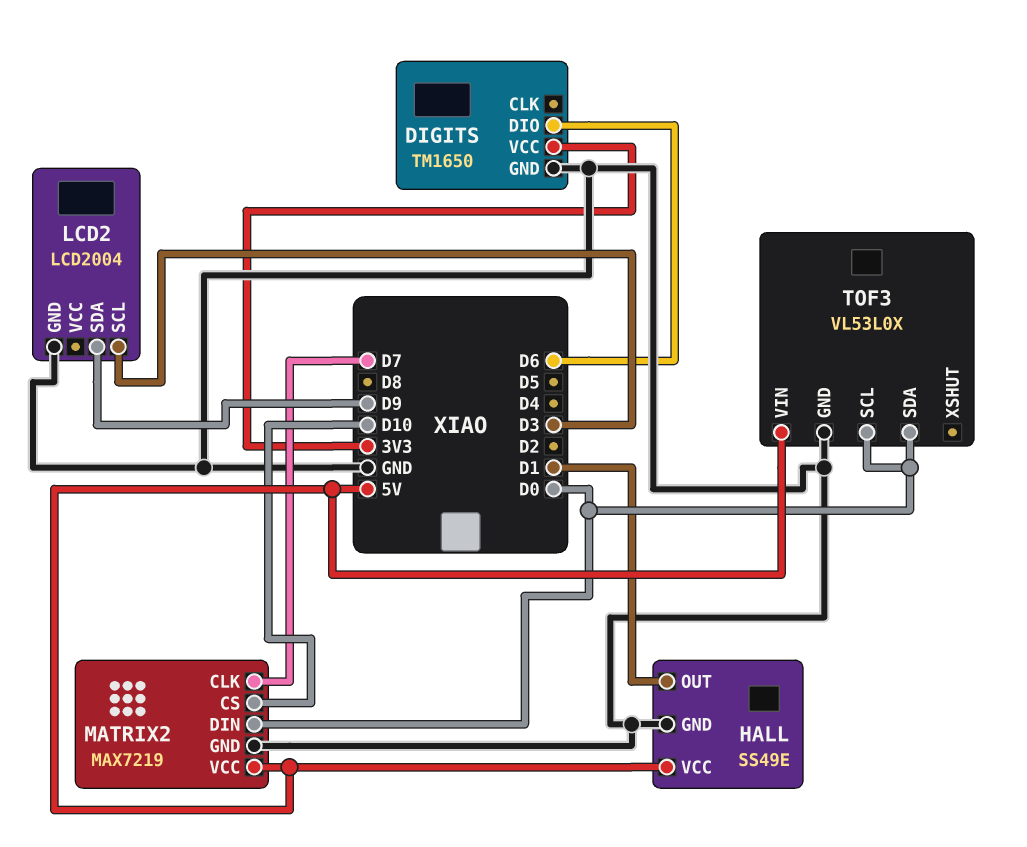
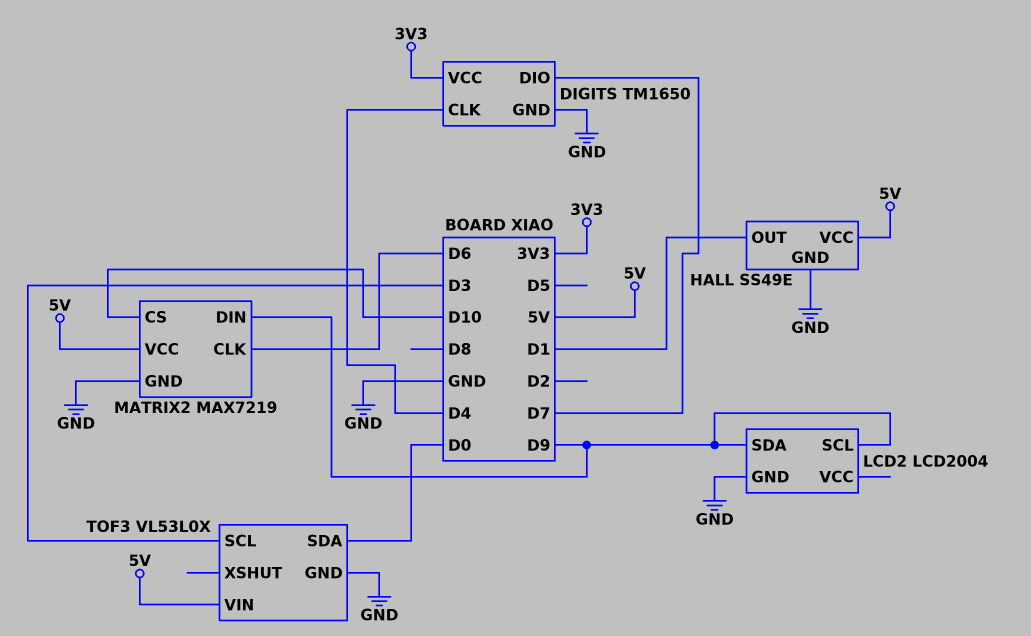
DIGITS pin CLK: none -> D4
DIGITS pin DIO: D6 -> D7
LCD2 pin SCL: D3 -> D9
MATRIX2 pin CLK: D7 -> D6
MATRIX2 pin DIN: D0 -> D9
TOF3 pin SCL: D0 -> D3

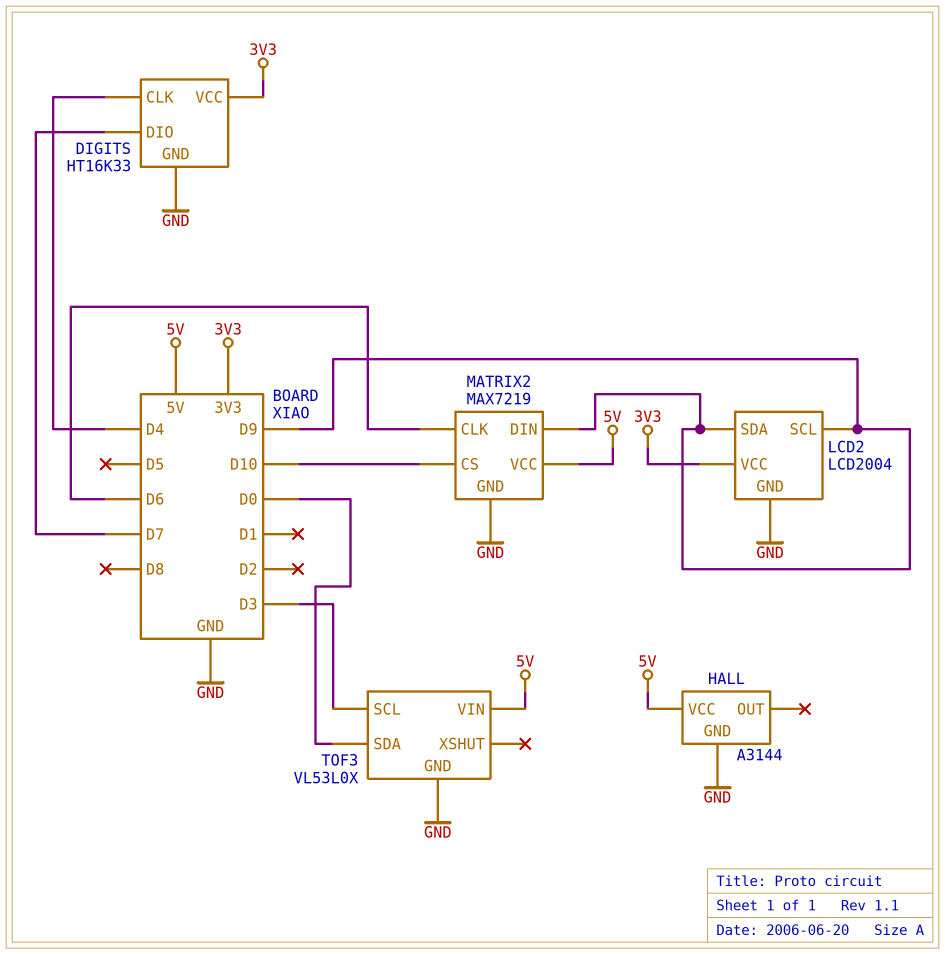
DIGITS: TM1650 -> HT16K33
HALL: SS49E -> A3144
HALL pin OUT: D1 -> none
LCD2 pin VCC: none -> 3V3

